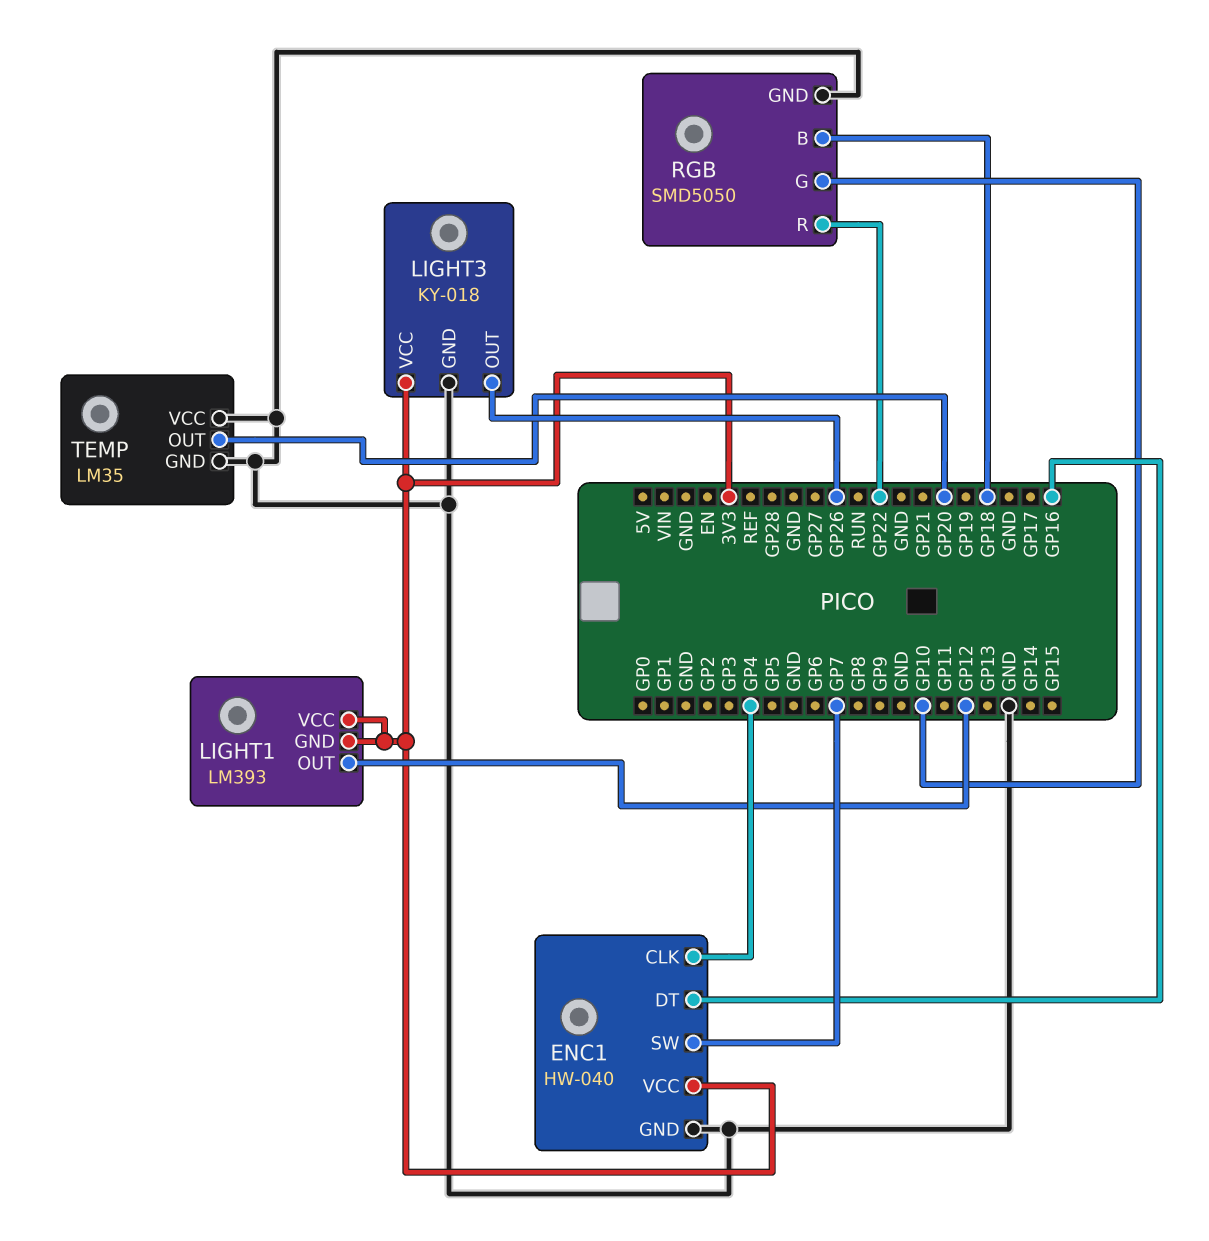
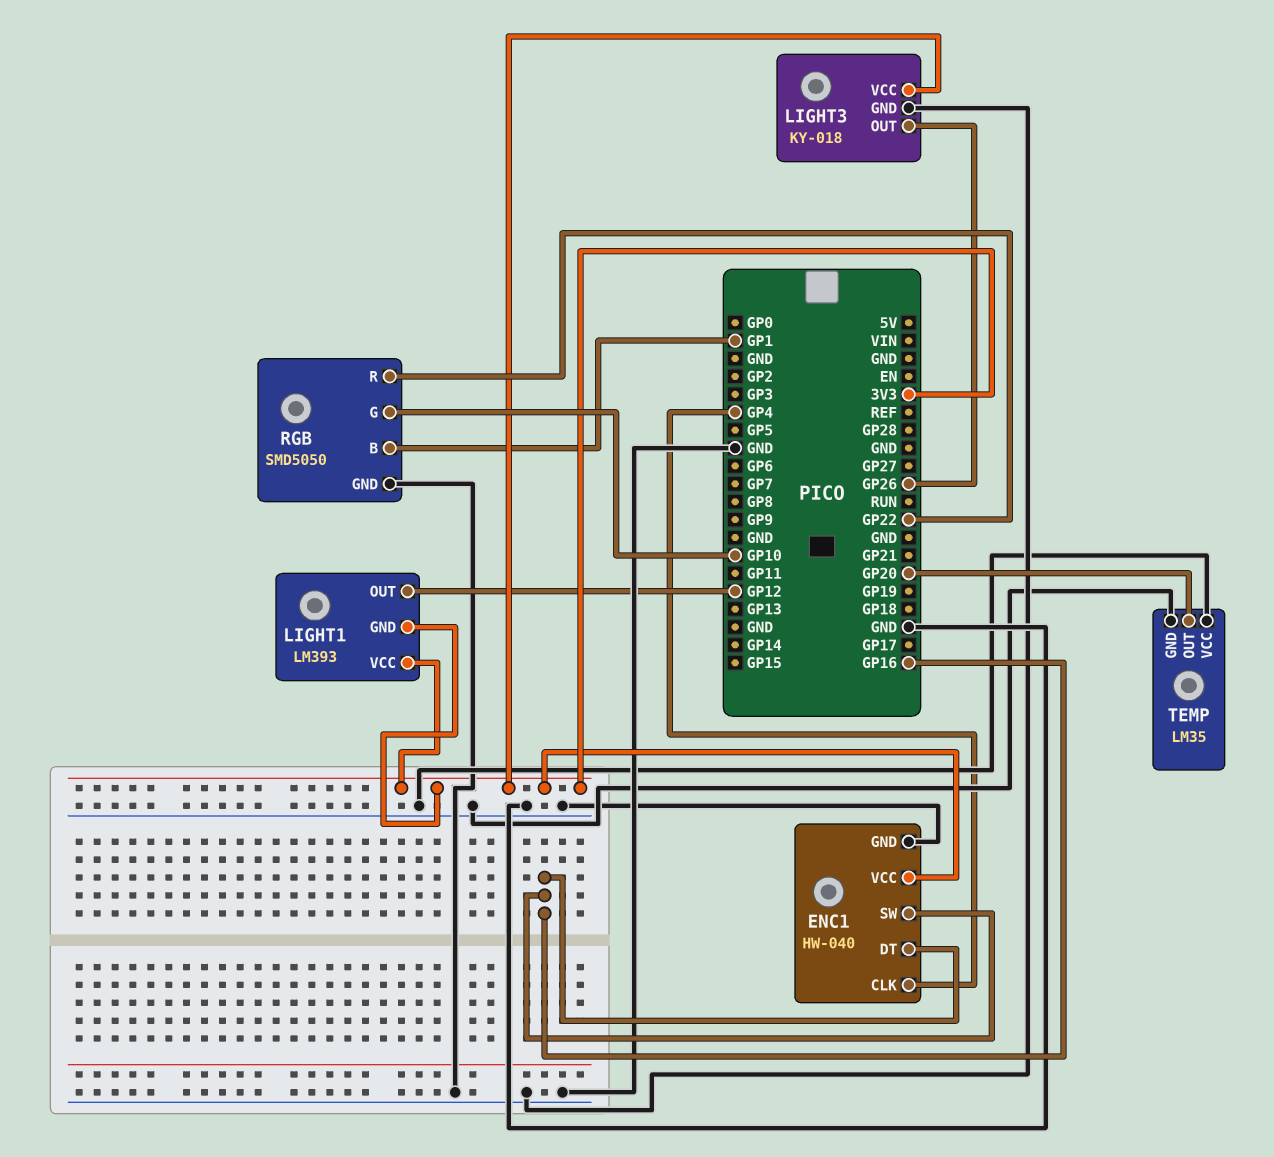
ENC1 pin SW: GP7 -> GP16
RGB pin B: GP18 -> GP1

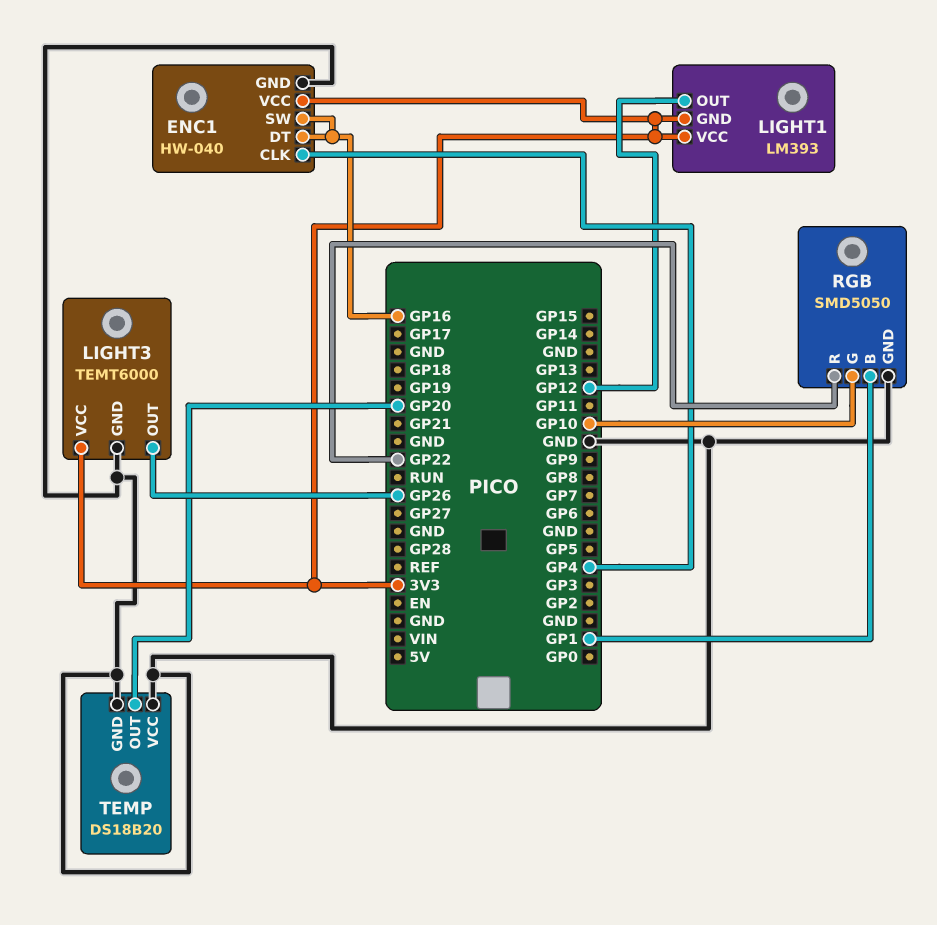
LIGHT3: KY-018 -> TEMT6000
TEMP: LM35 -> DS18B20

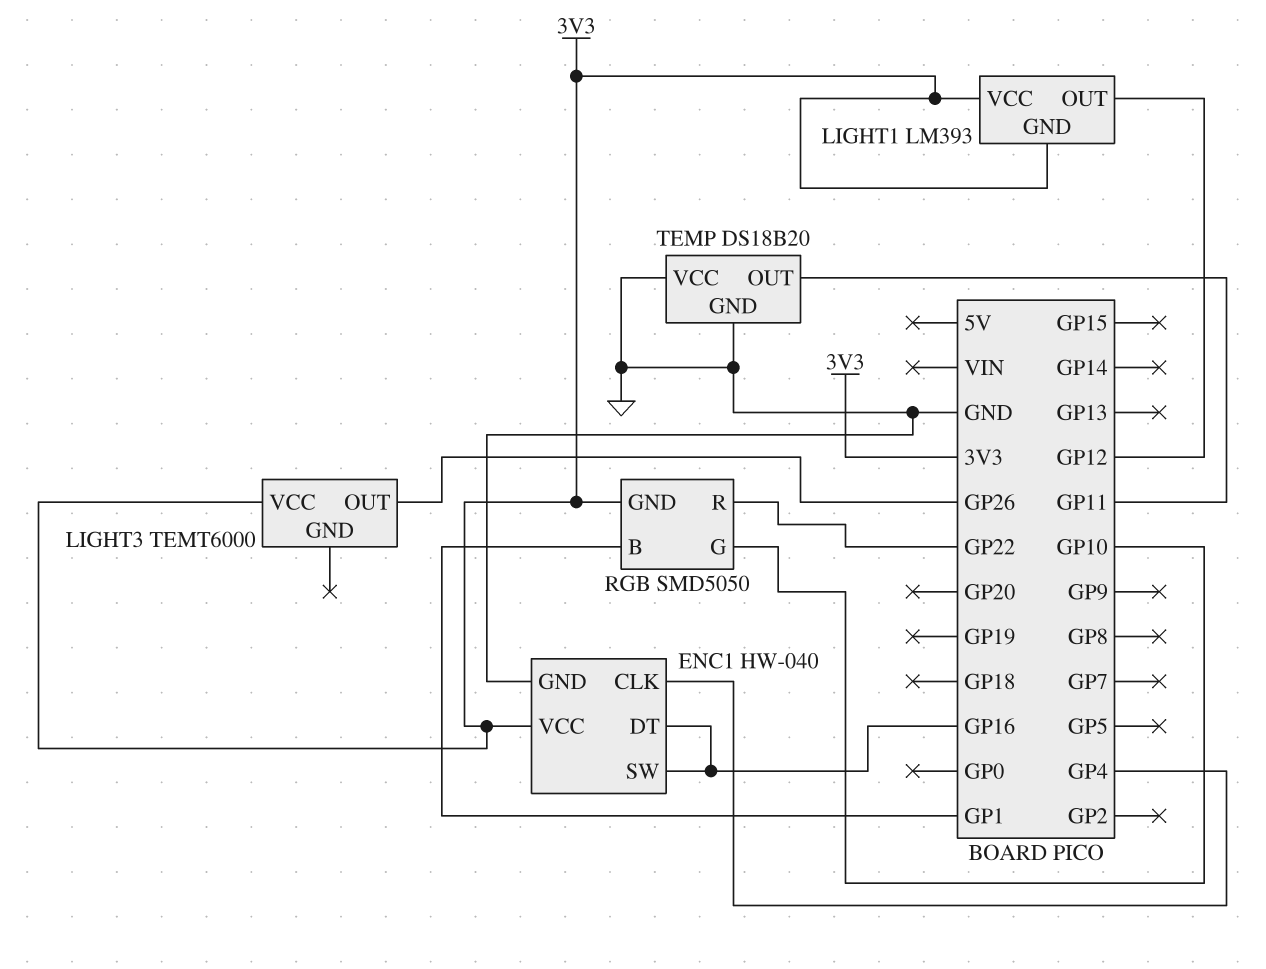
LIGHT3 pin GND: GND -> none
RGB pin GND: GND -> 3V3
TEMP pin OUT: GP20 -> GP11

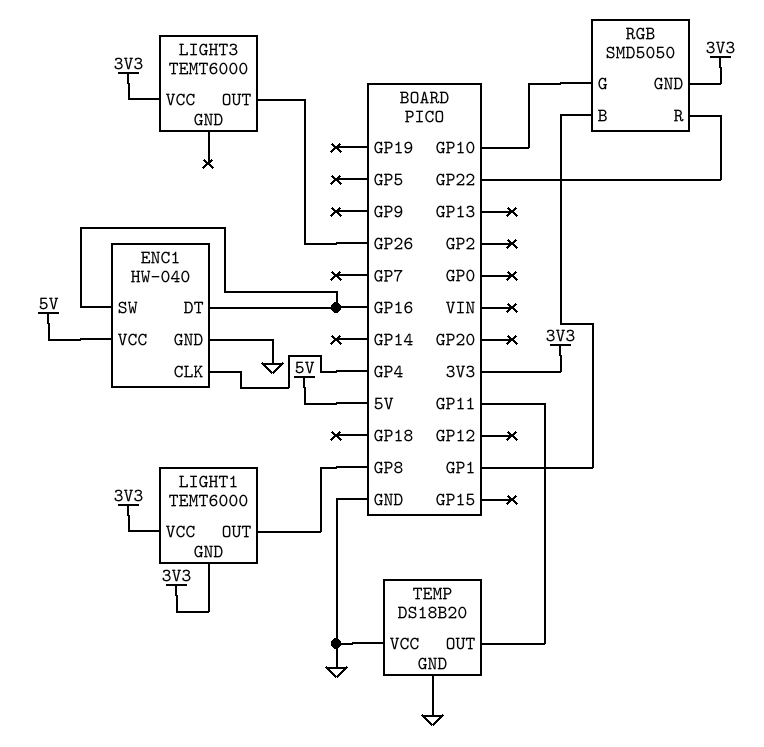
ENC1 pin VCC: 3V3 -> 5V
LIGHT1: LM393 -> TEMT6000
LIGHT1 pin OUT: GP12 -> GP8

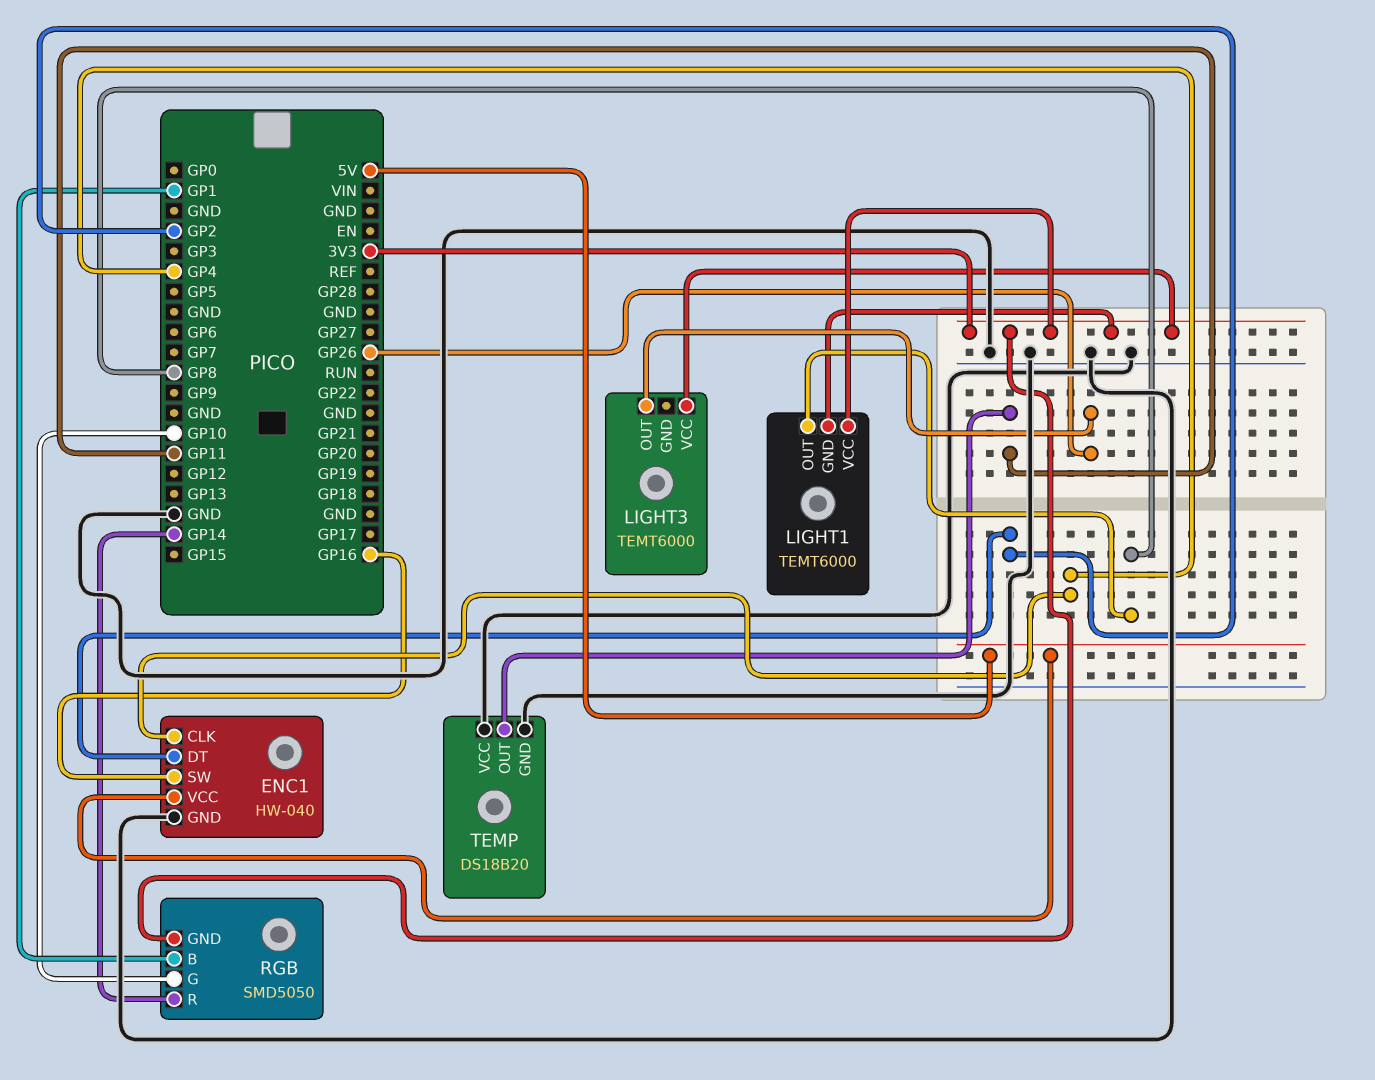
ENC1 pin DT: GP16 -> GP2
RGB pin R: GP22 -> GP14

